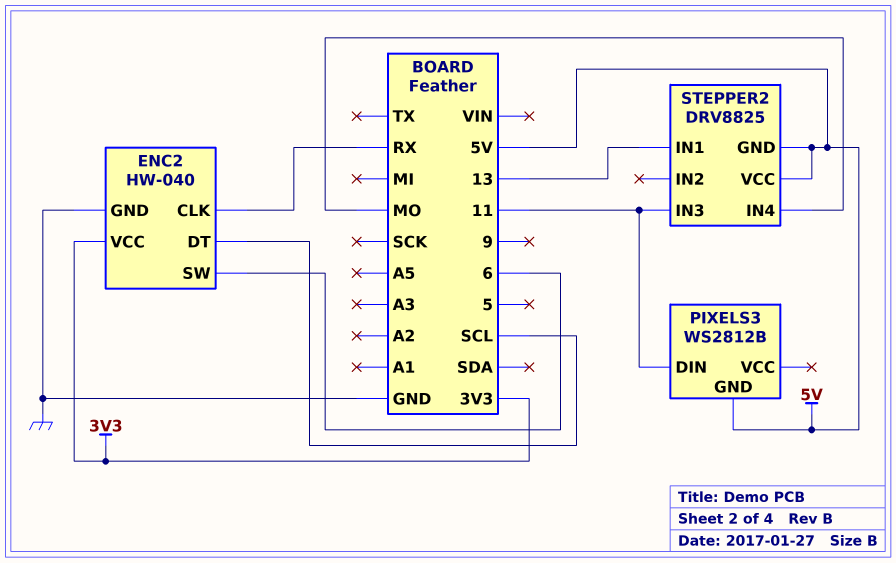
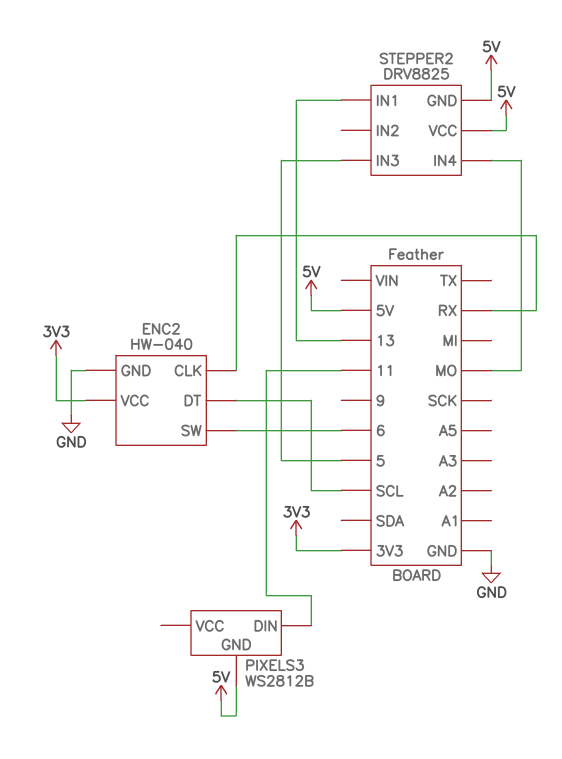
STEPPER2 pin IN3: 11 -> 5

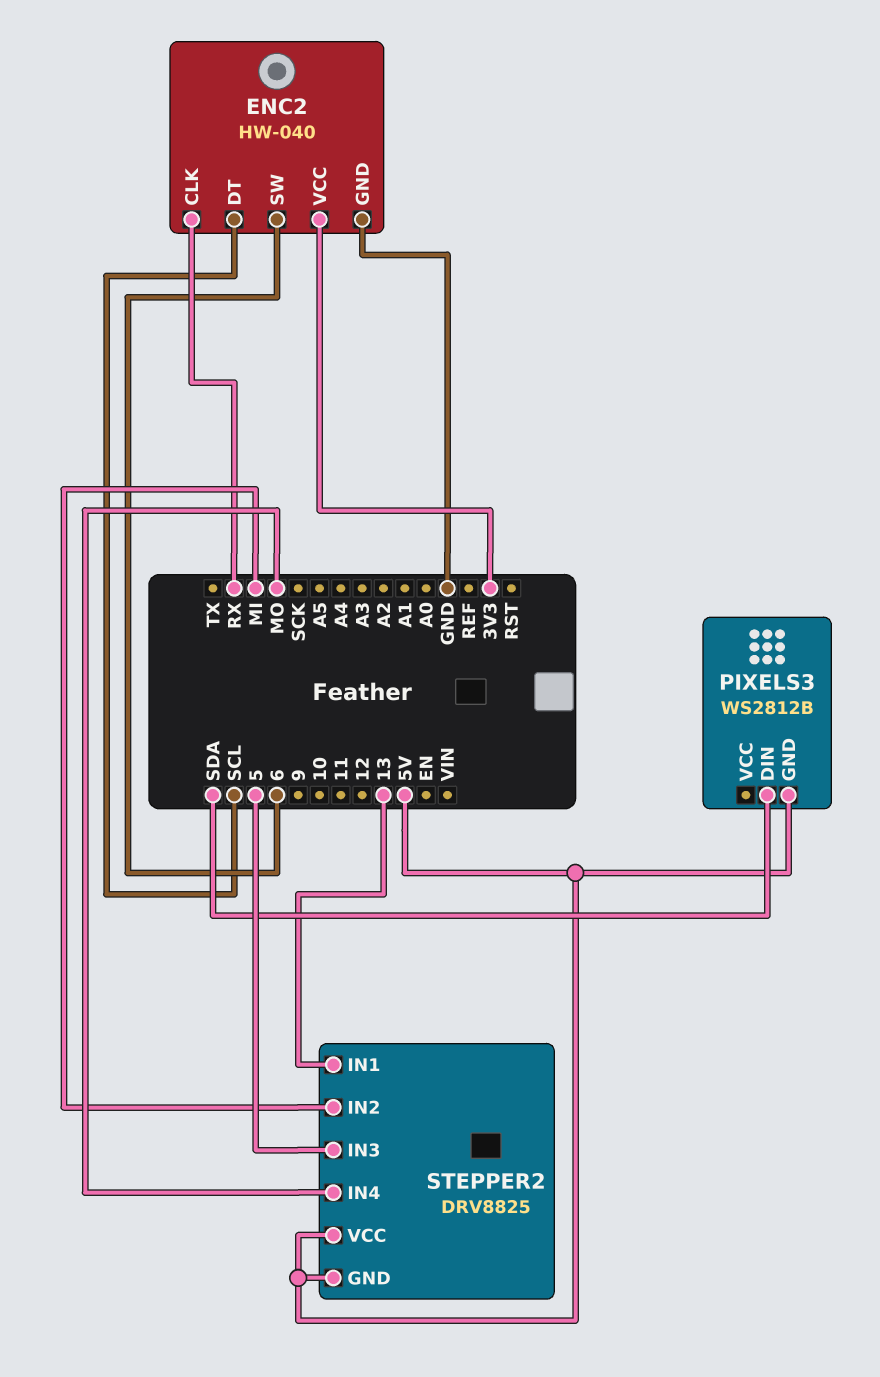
PIXELS3 pin DIN: 11 -> SDA
STEPPER2 pin IN2: none -> MI

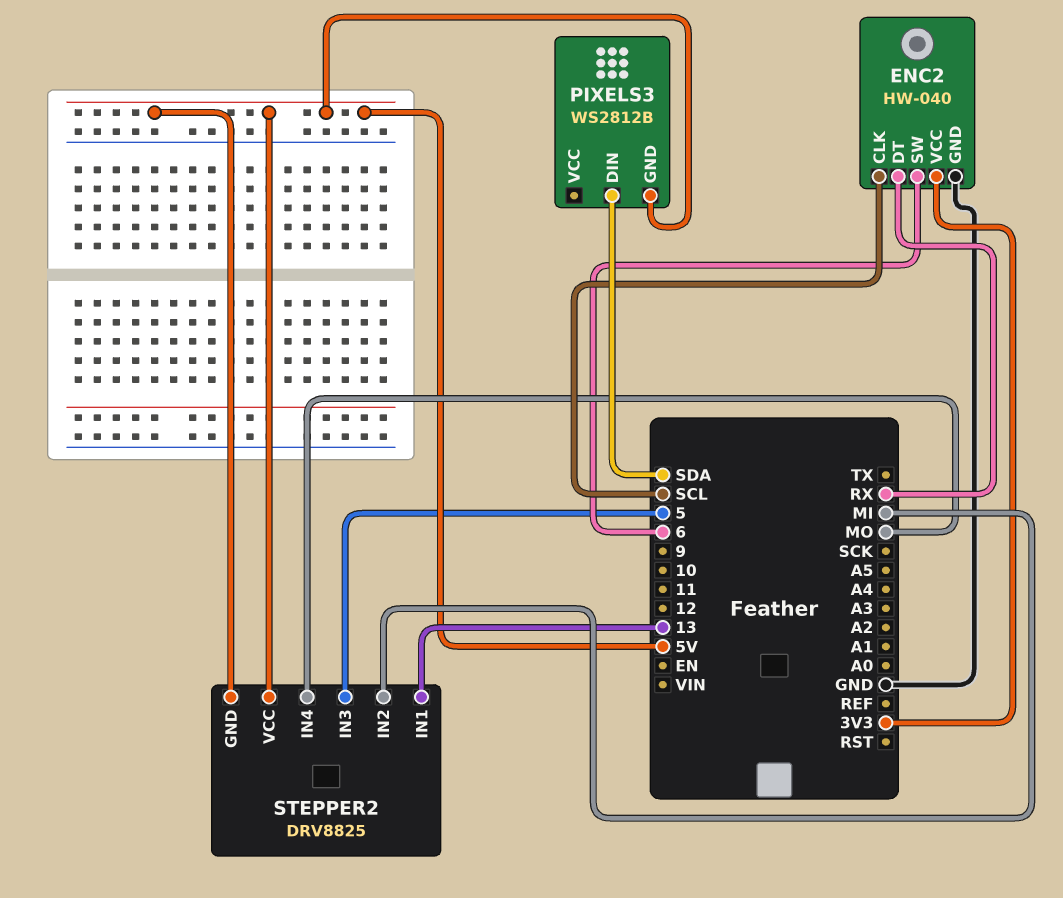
ENC2 pin CLK: RX -> SCL
ENC2 pin DT: SCL -> RX

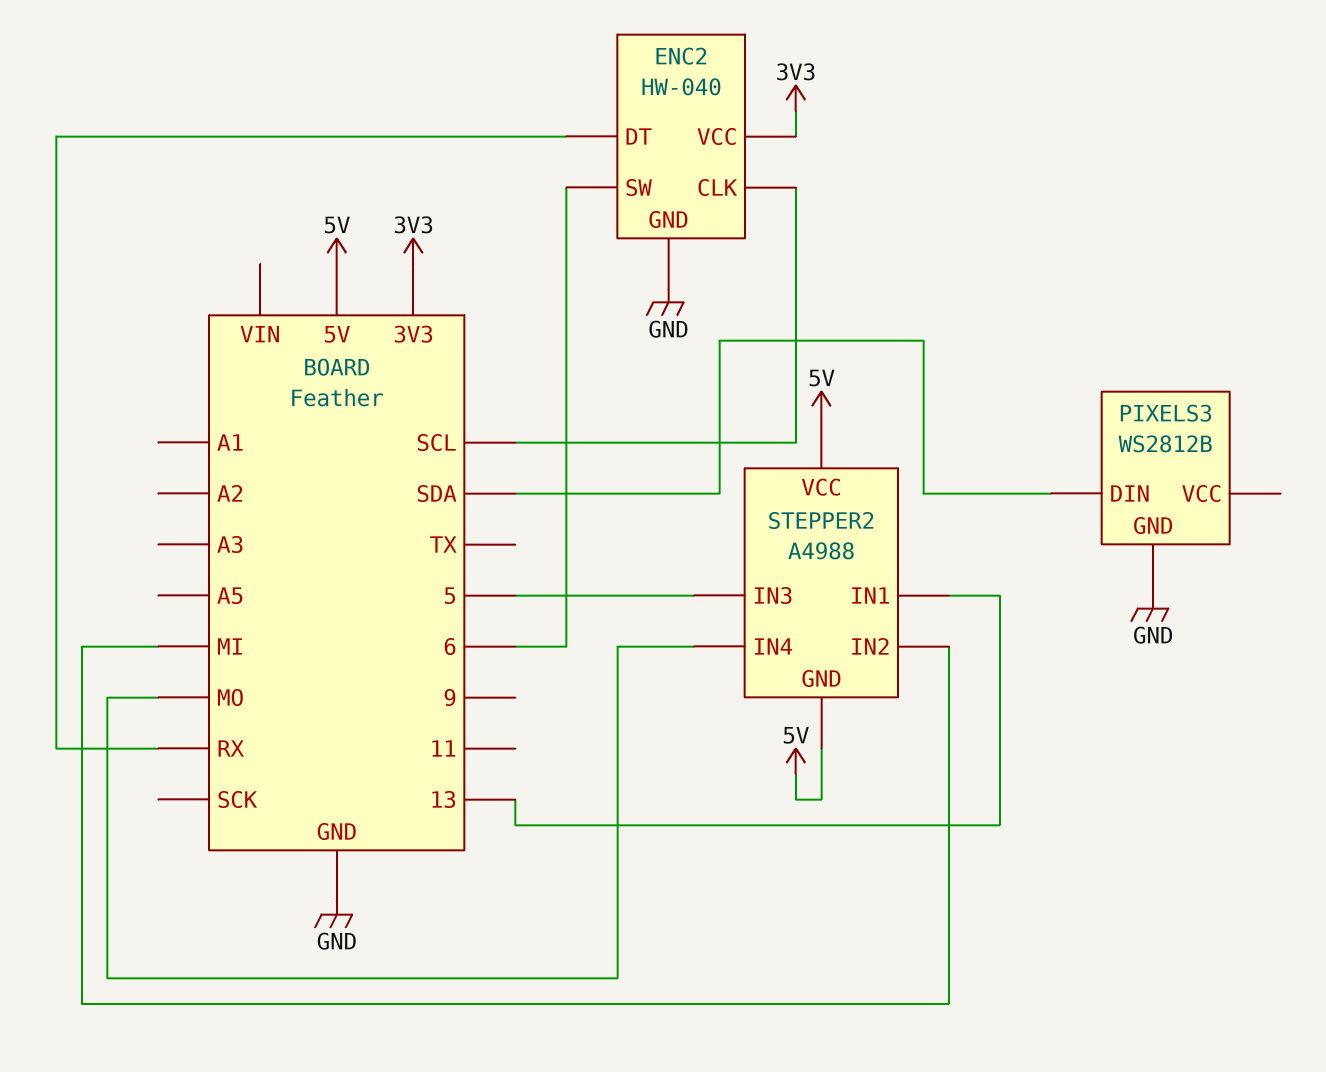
PIXELS3 pin GND: 5V -> GND
STEPPER2: DRV8825 -> A4988

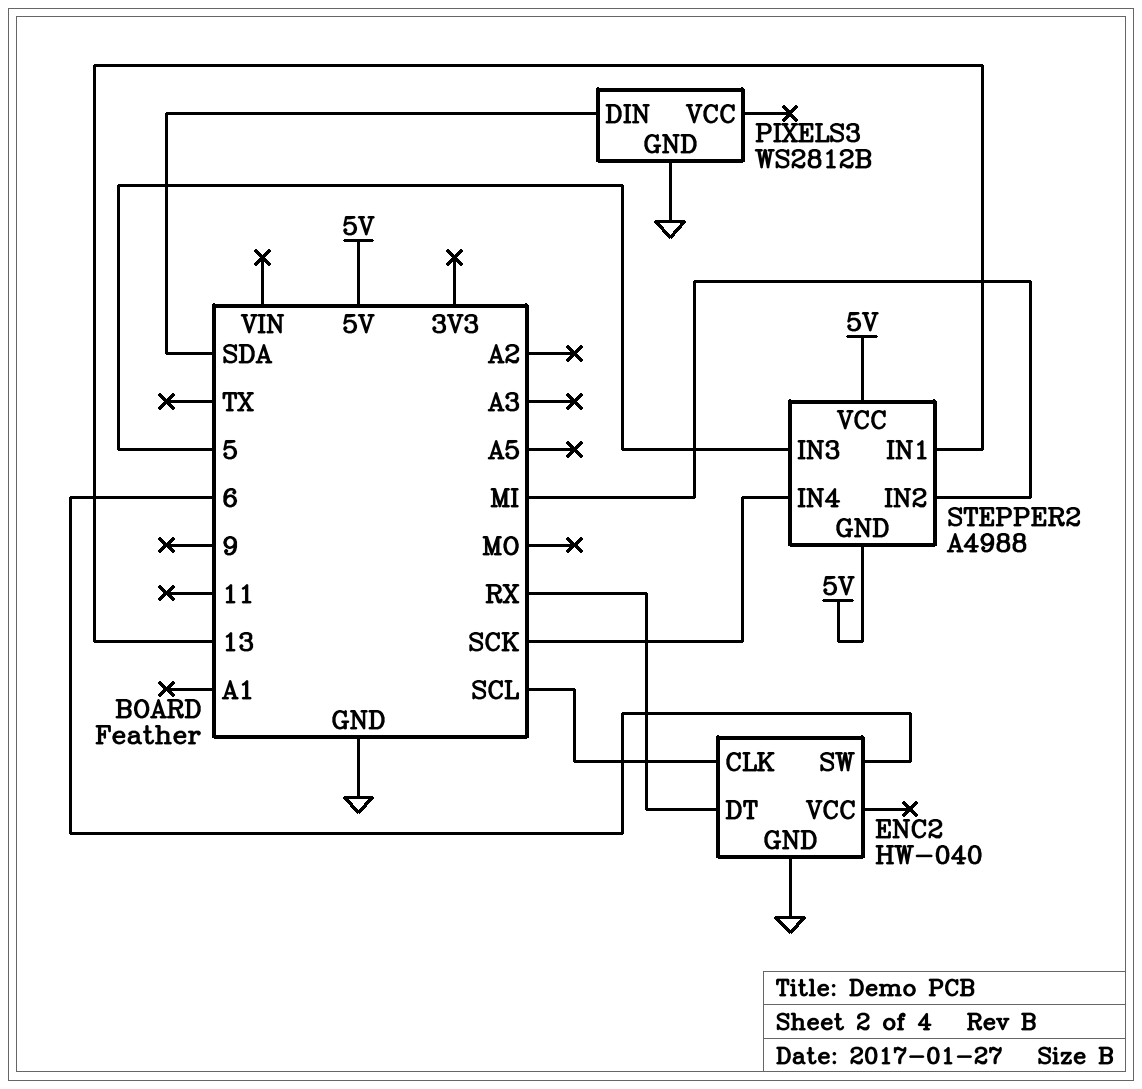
ENC2 pin VCC: 3V3 -> none
STEPPER2 pin IN4: MO -> SCK

